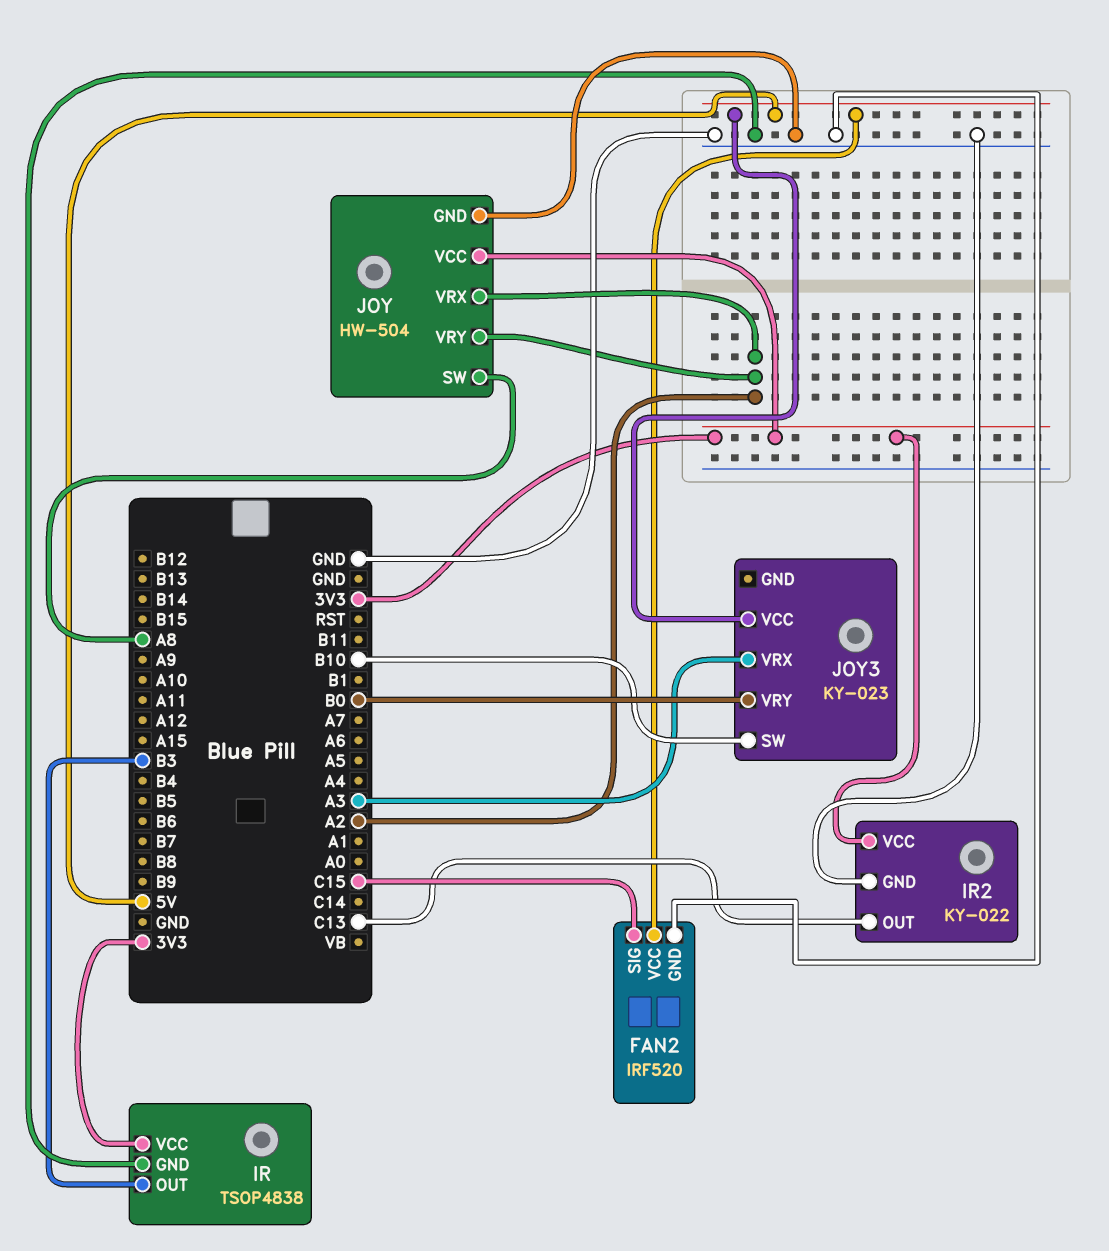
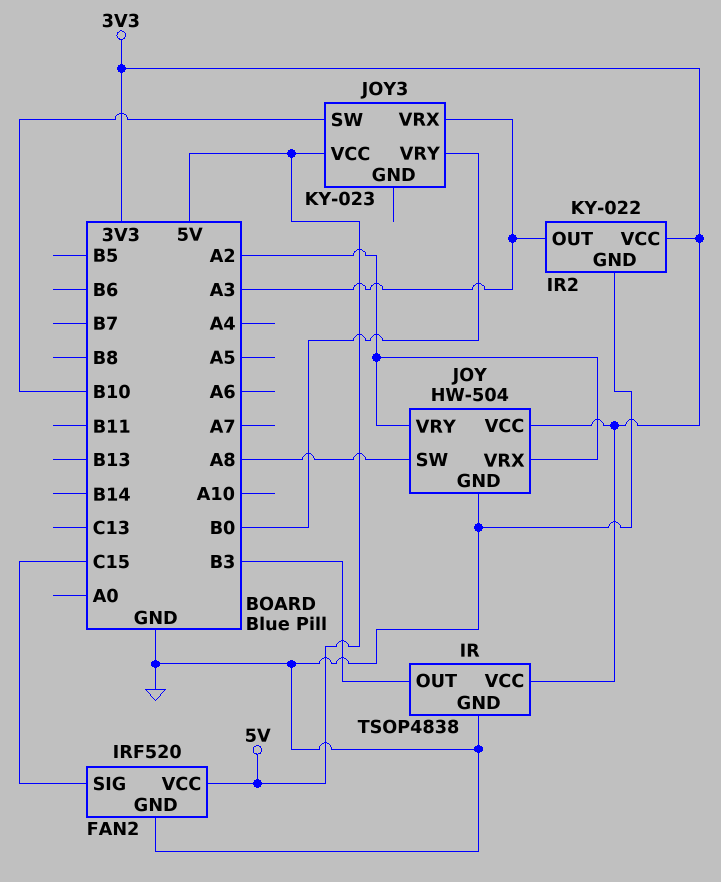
IR2 pin OUT: C13 -> A3

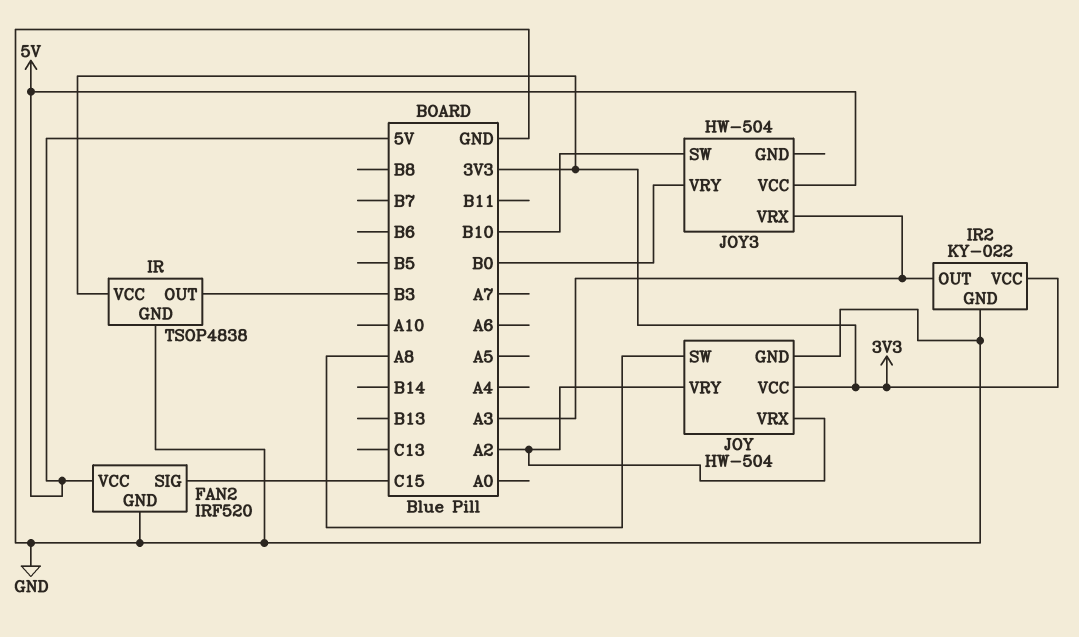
JOY3: KY-023 -> HW-504

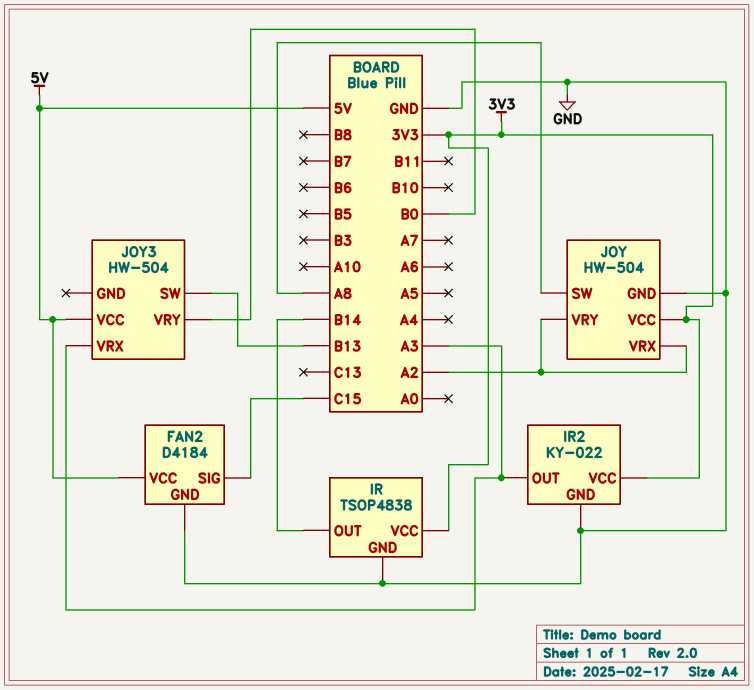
FAN2: IRF520 -> D4184
IR pin OUT: B3 -> B14
JOY3 pin SW: B10 -> B13

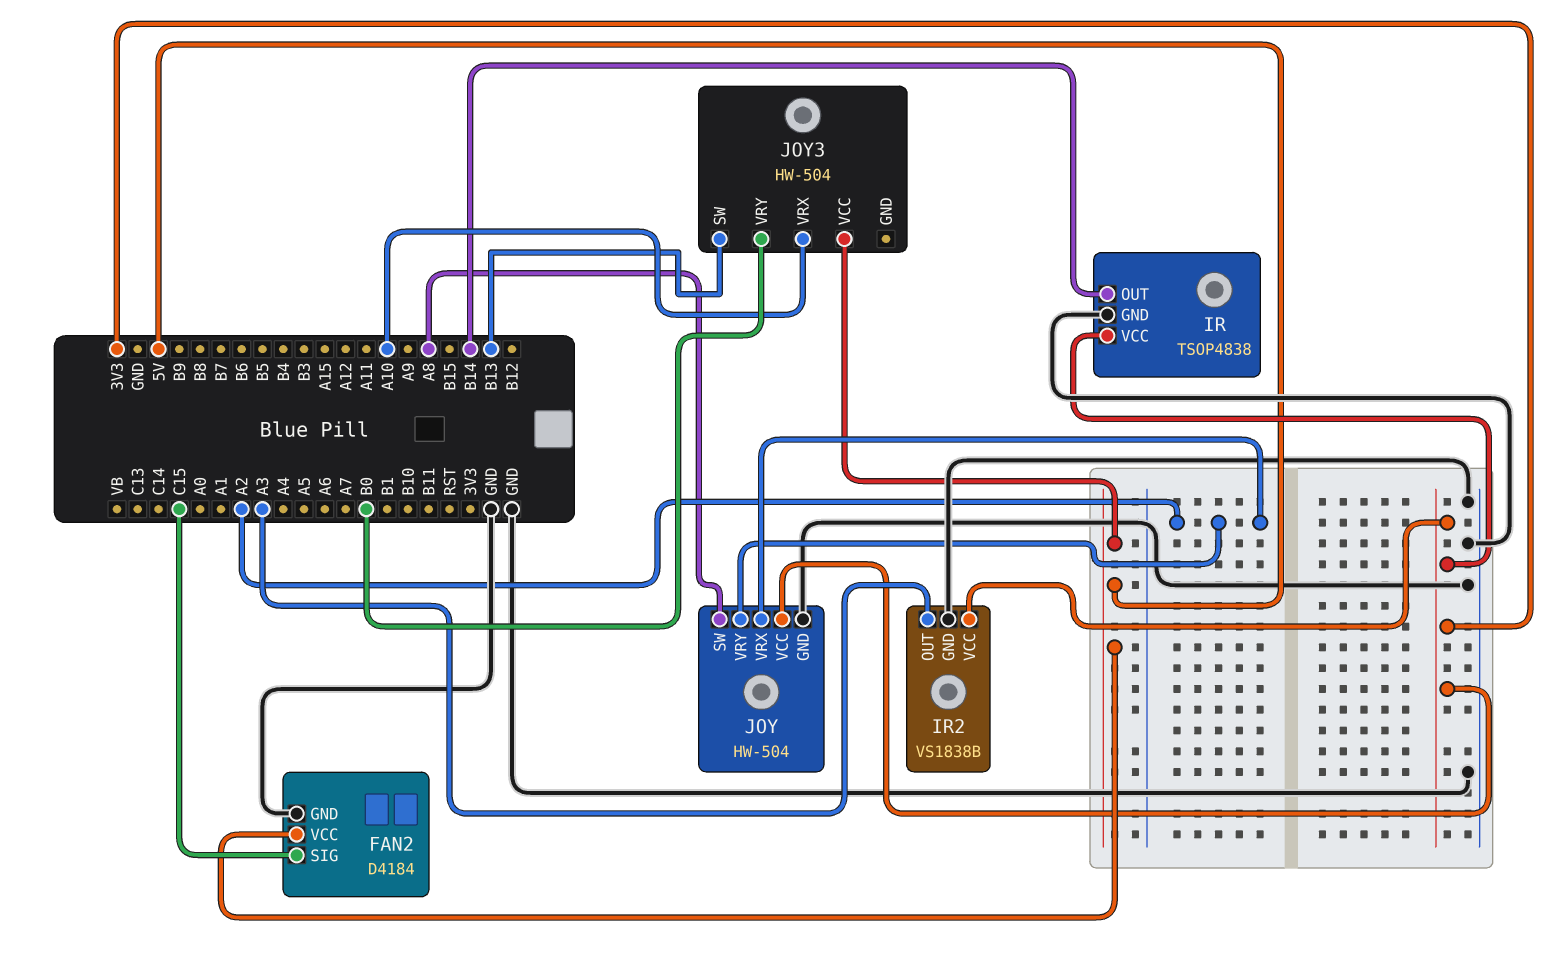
IR2: KY-022 -> VS1838B
JOY3 pin VRX: A3 -> A10

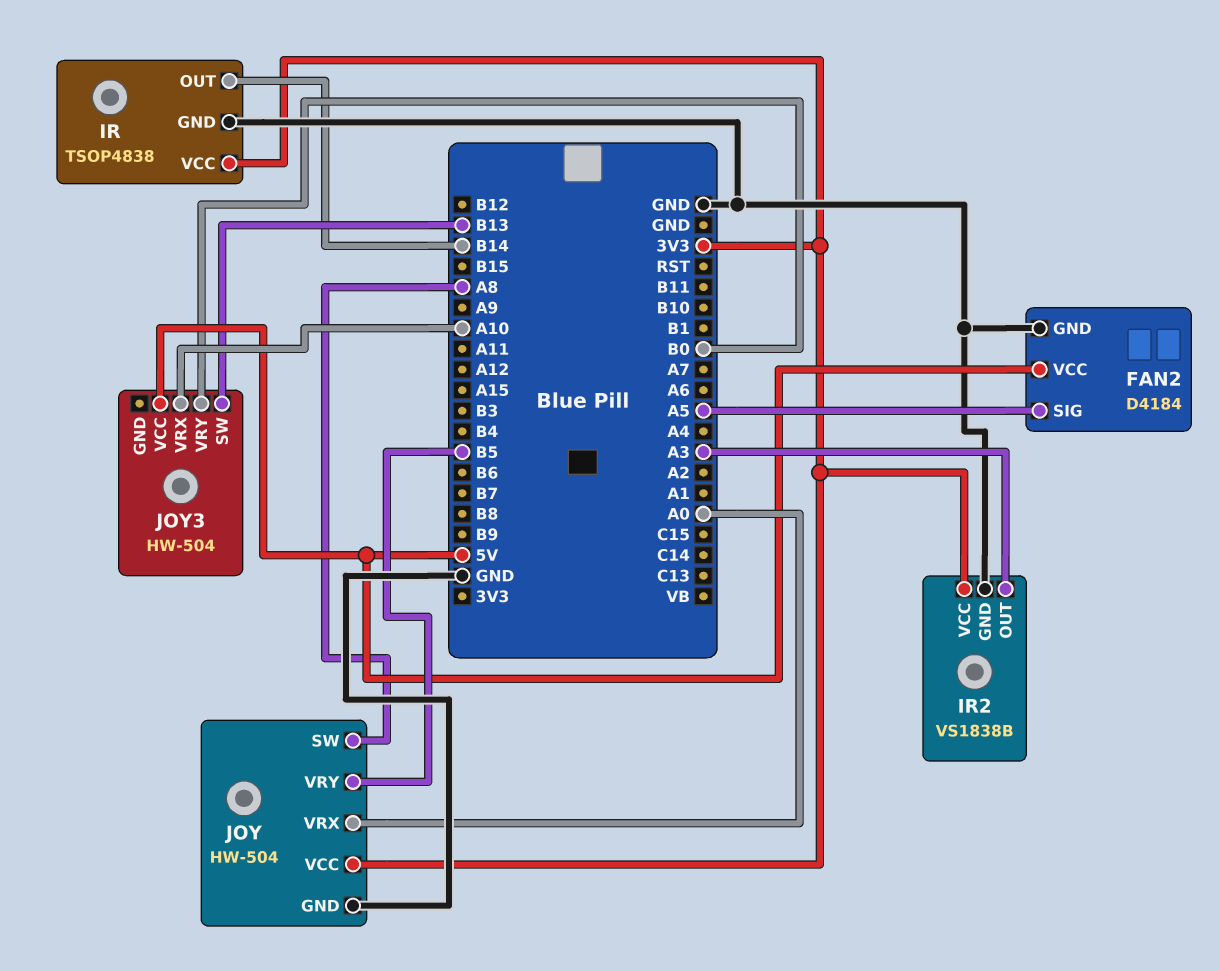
FAN2 pin SIG: C15 -> A5
JOY pin VRX: A2 -> A0
JOY pin VRY: A2 -> B5

